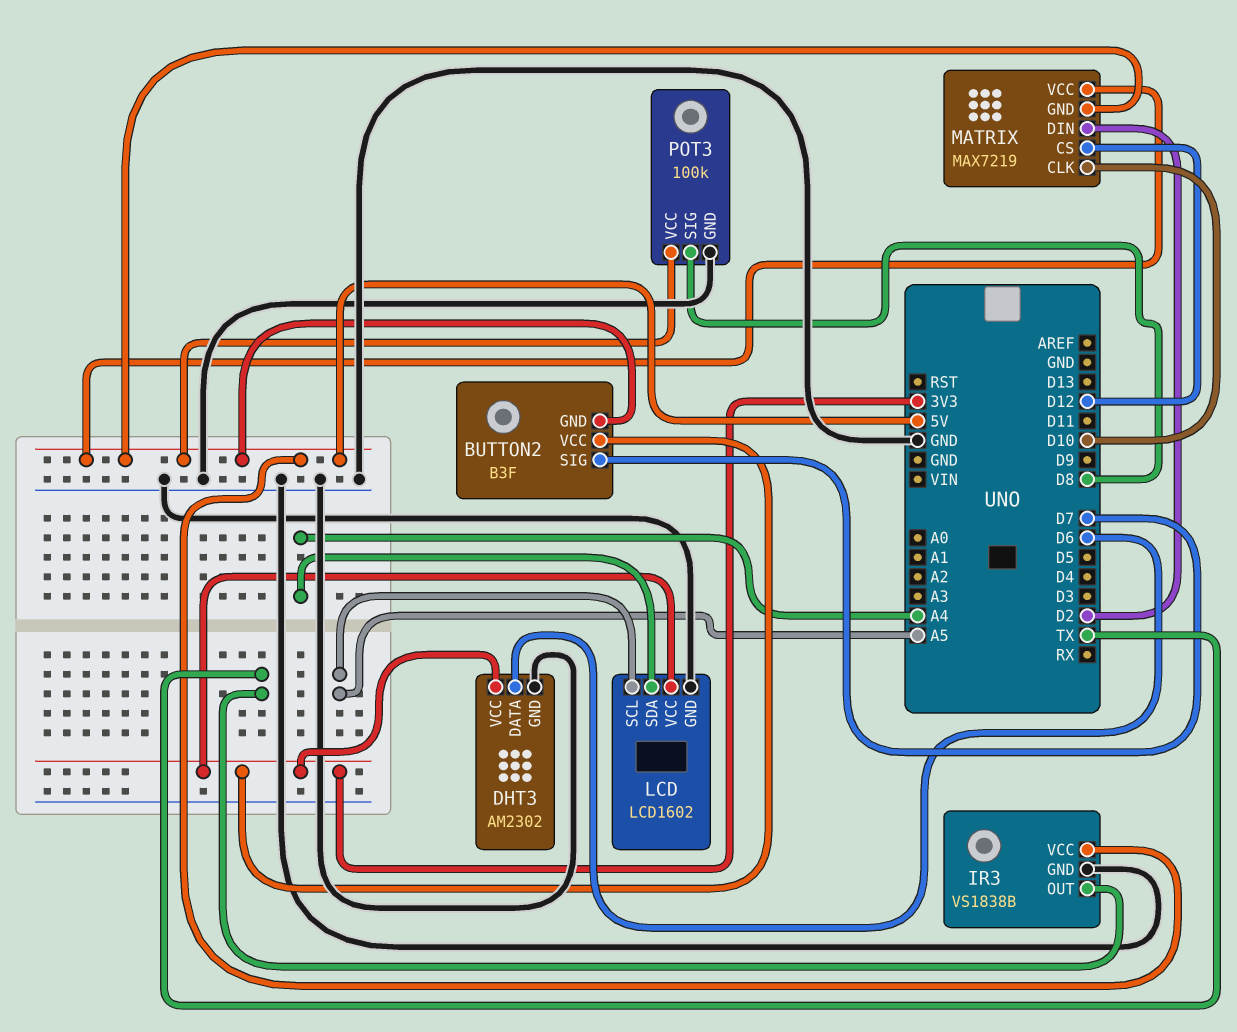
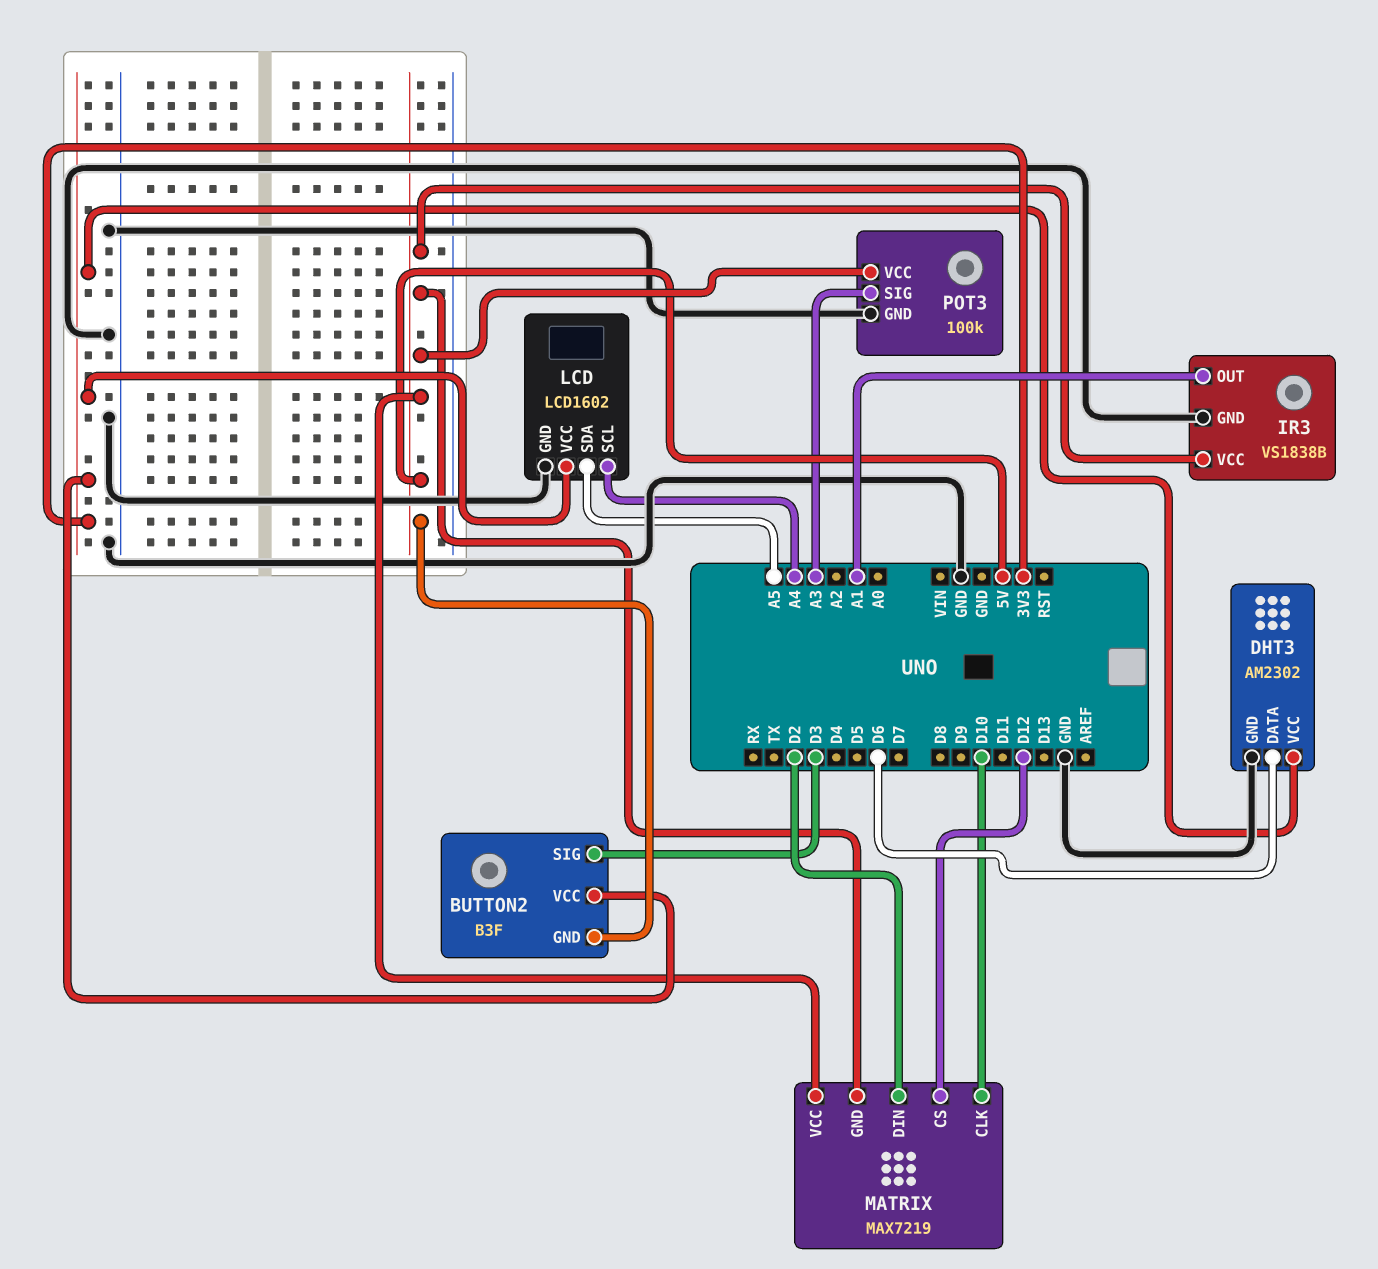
BUTTON2 pin SIG: D7 -> D3
IR3 pin OUT: TX -> A1
LCD pin SCL: A5 -> A4
LCD pin SDA: A4 -> A5
POT3 pin SIG: D8 -> A3

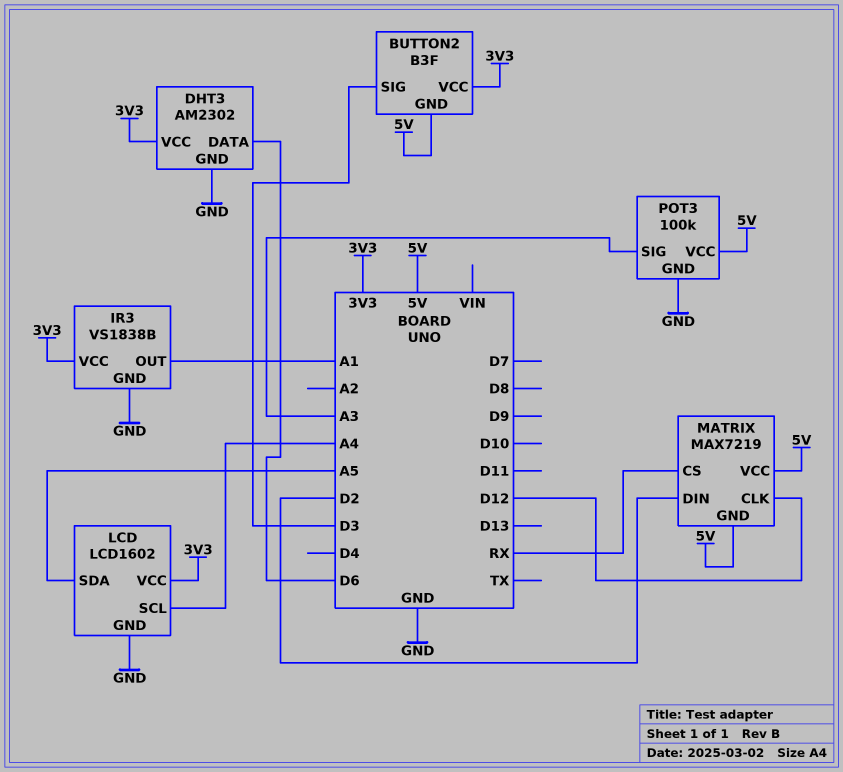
IR3 pin VCC: 5V -> 3V3
MATRIX pin CLK: D10 -> D12
MATRIX pin CS: D12 -> RX

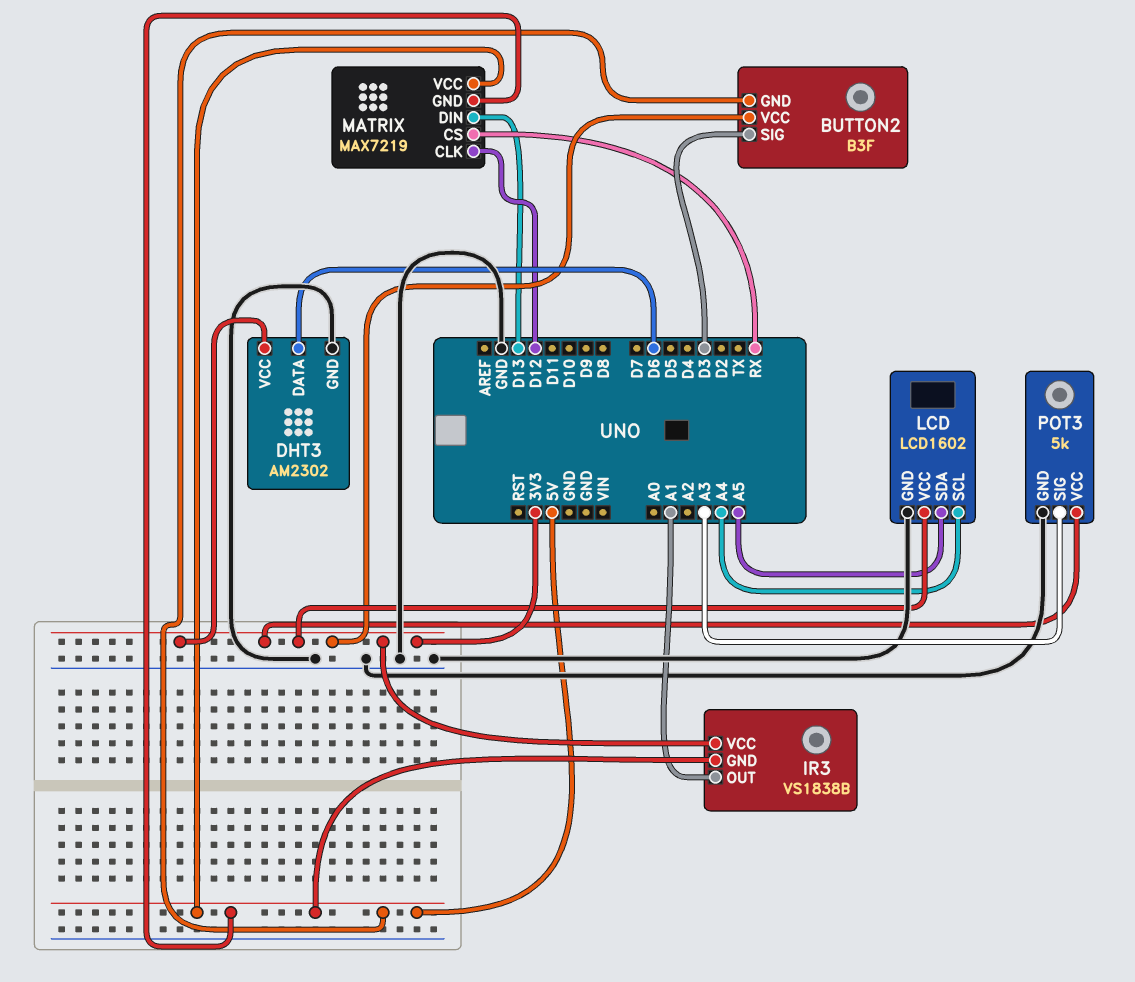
IR3 pin GND: GND -> 5V
MATRIX pin DIN: D2 -> D13
POT3: 100k -> 5k
POT3 pin VCC: 5V -> 3V3

